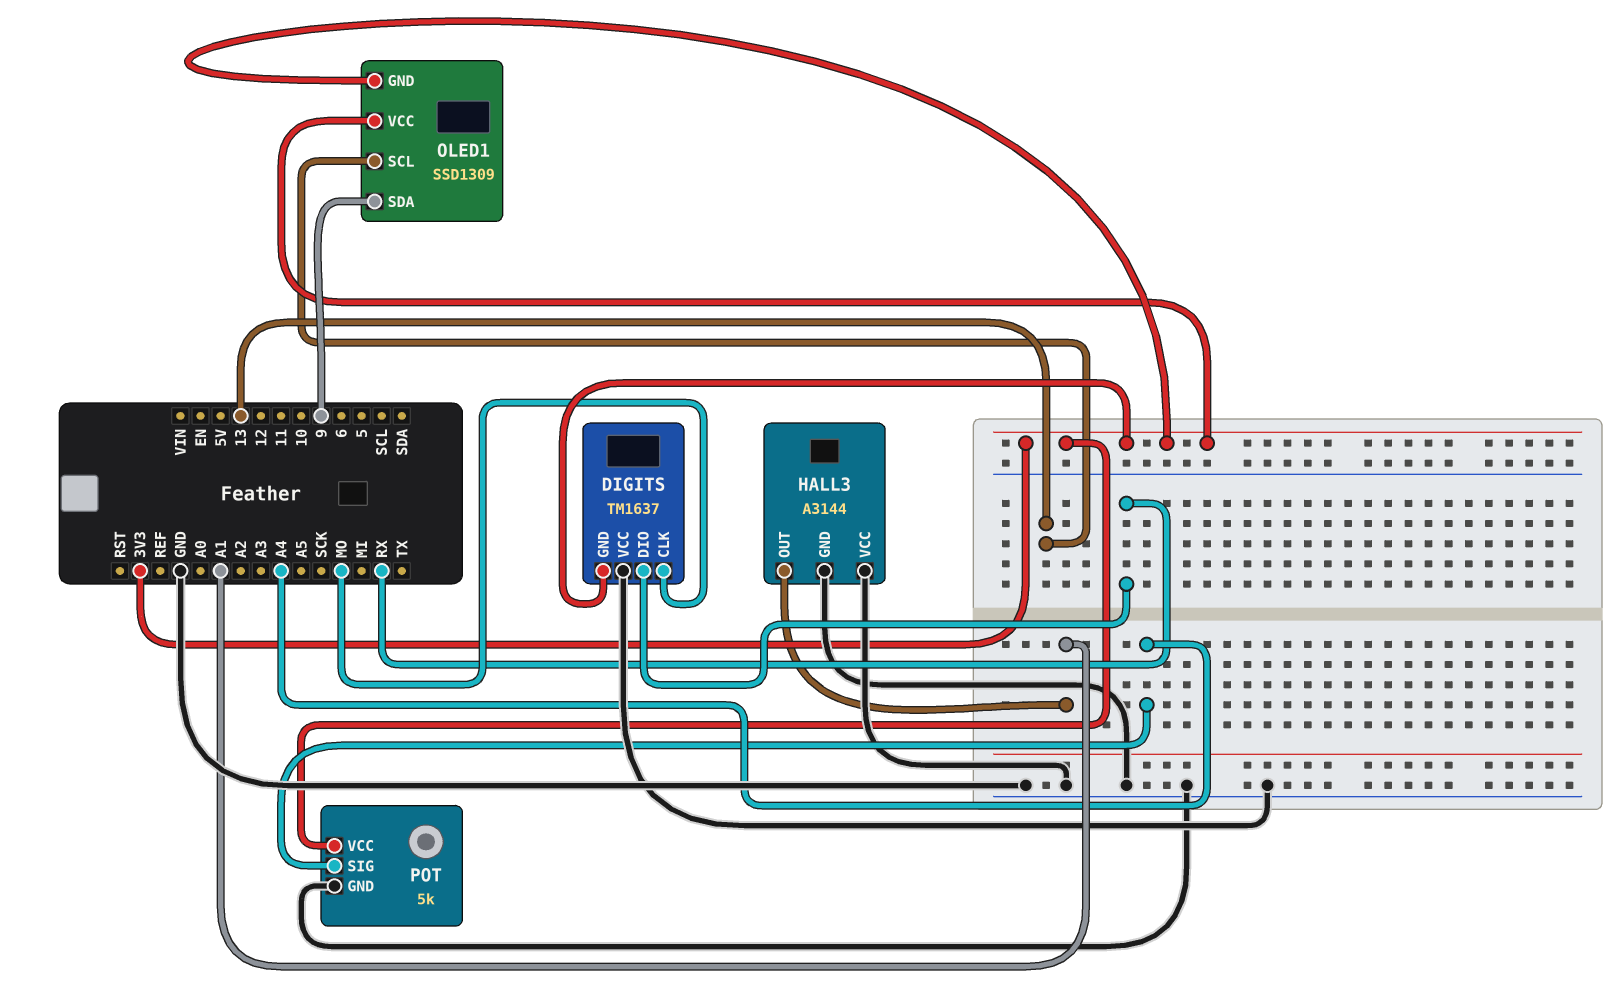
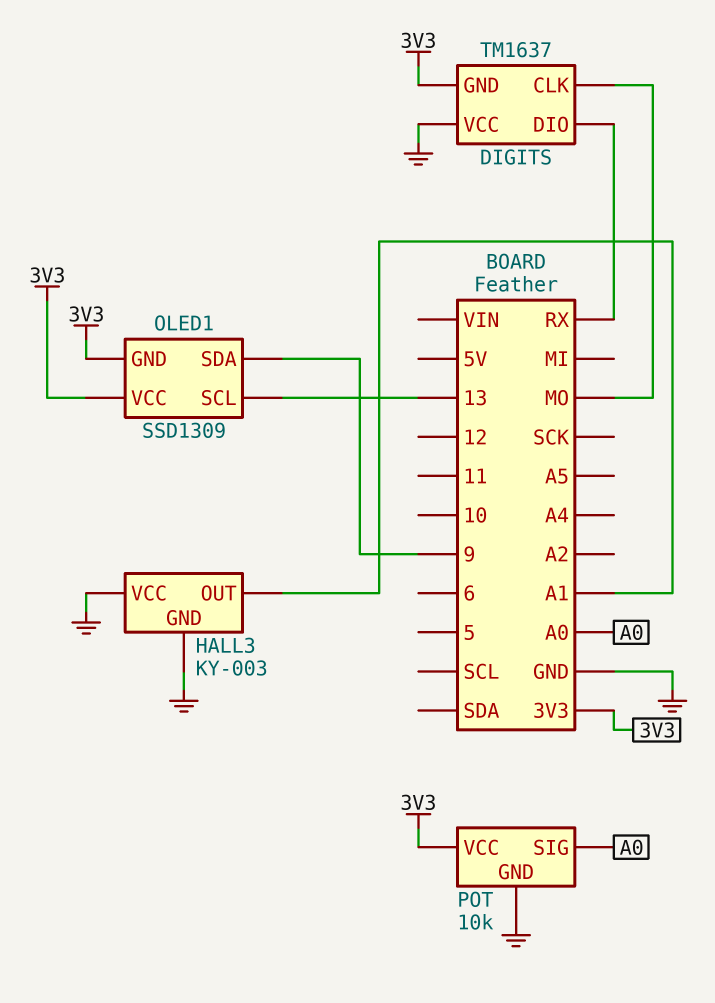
HALL3: A3144 -> KY-003
POT: 5k -> 10k
POT pin SIG: A4 -> A0

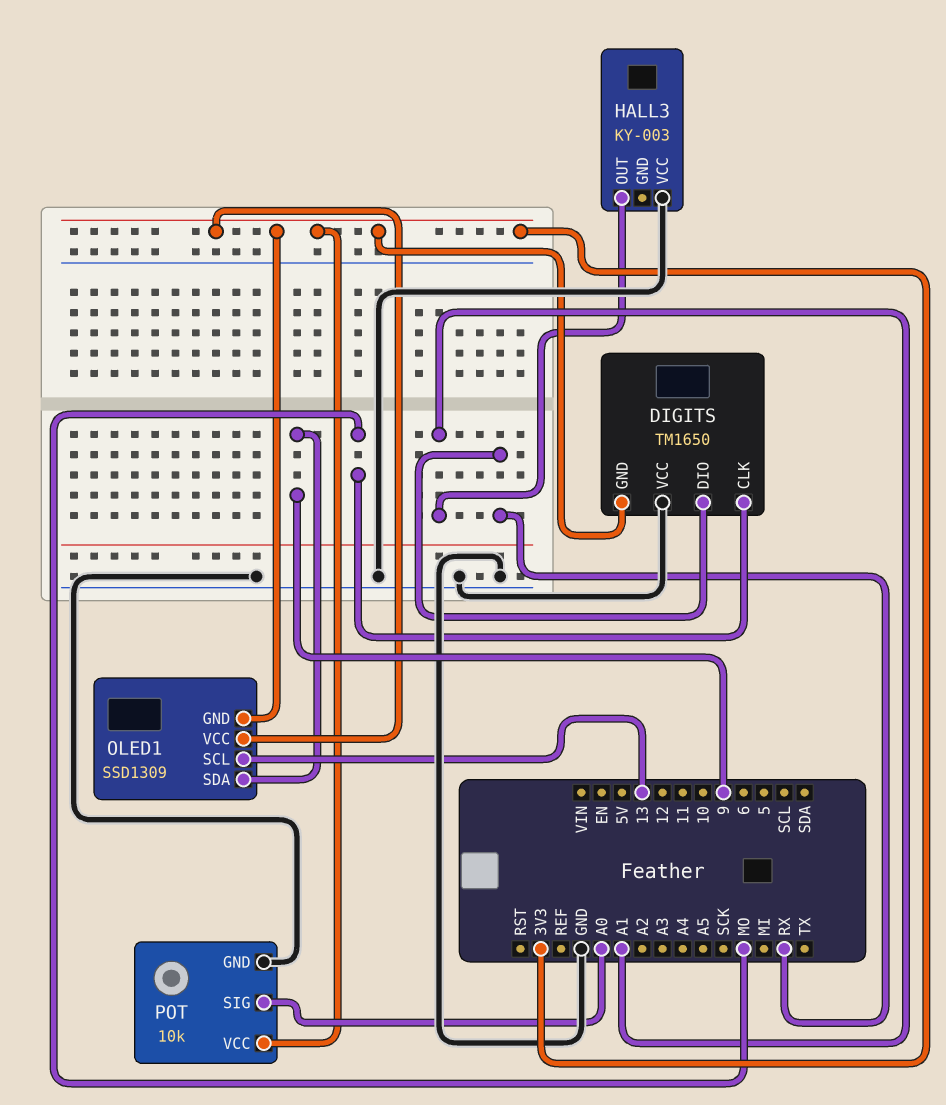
DIGITS: TM1637 -> TM1650
HALL3 pin GND: GND -> none

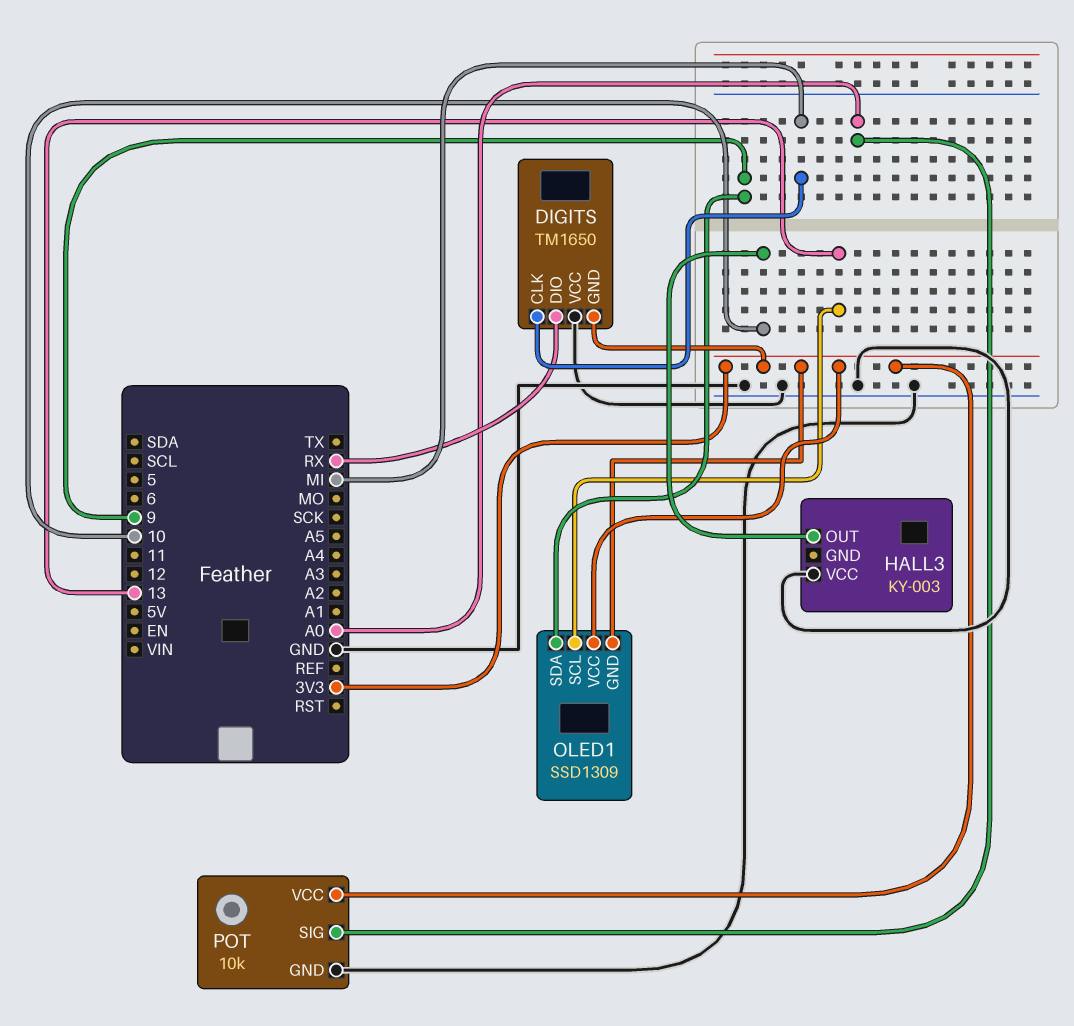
DIGITS pin CLK: MO -> MI
HALL3 pin OUT: A1 -> 10

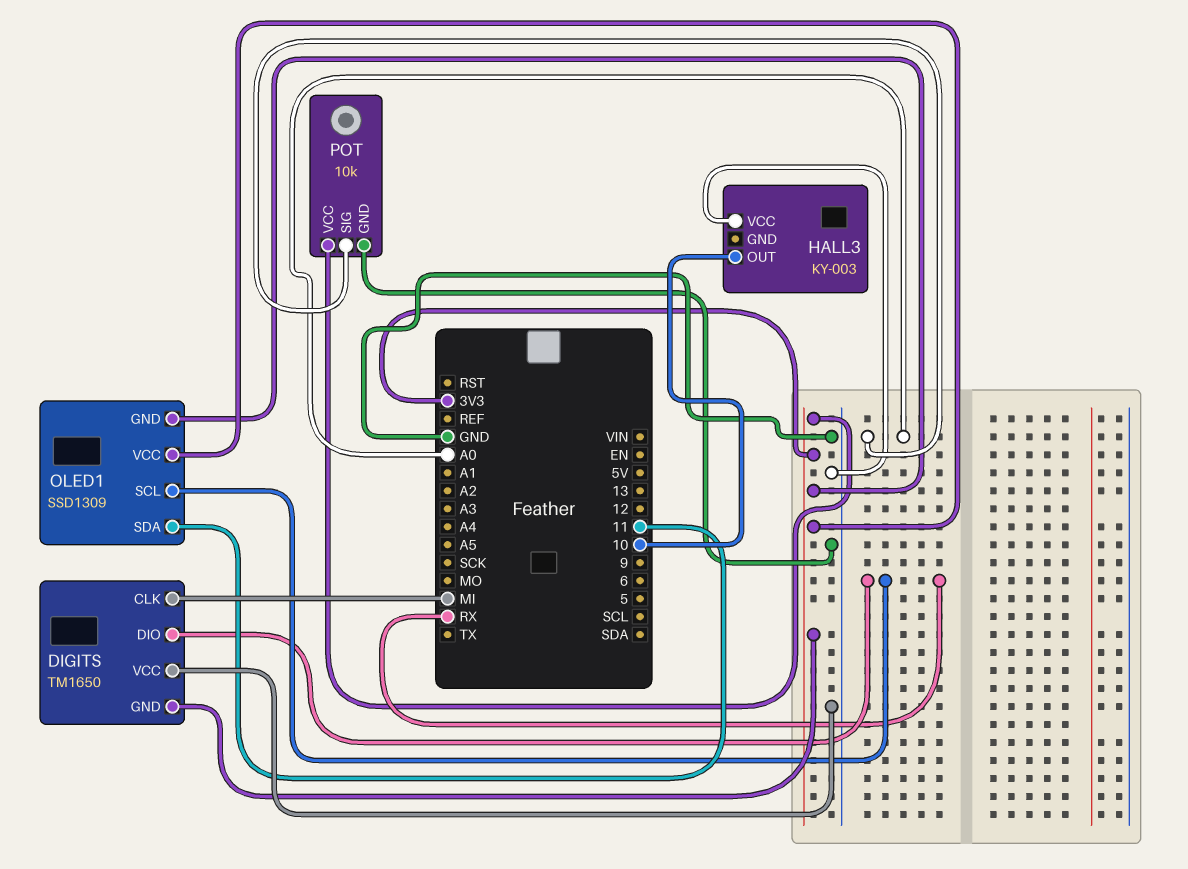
OLED1 pin SCL: 13 -> RX
OLED1 pin SDA: 9 -> 11

